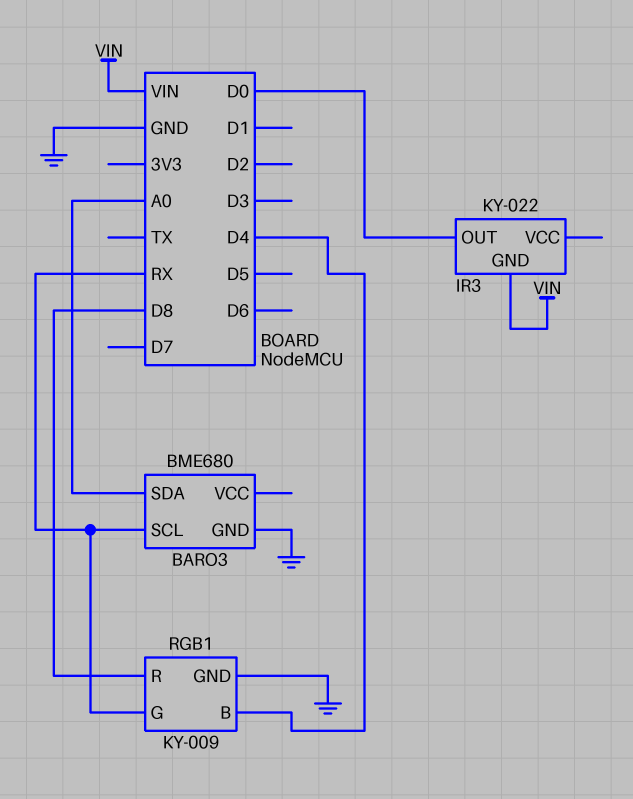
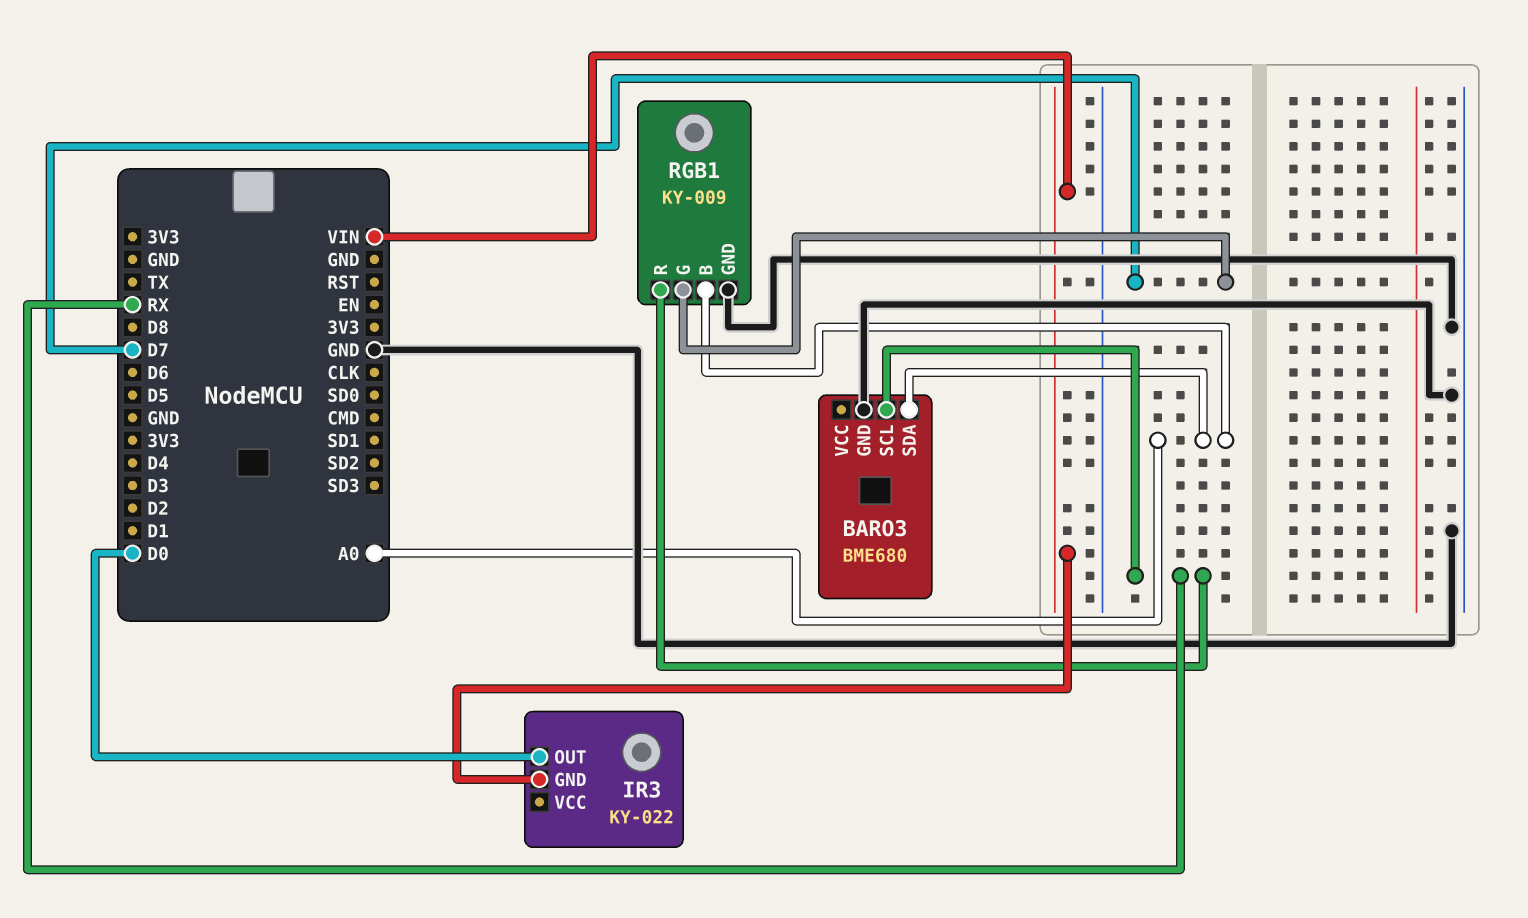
RGB1 pin B: D4 -> A0
RGB1 pin G: RX -> D7
RGB1 pin R: D8 -> RX

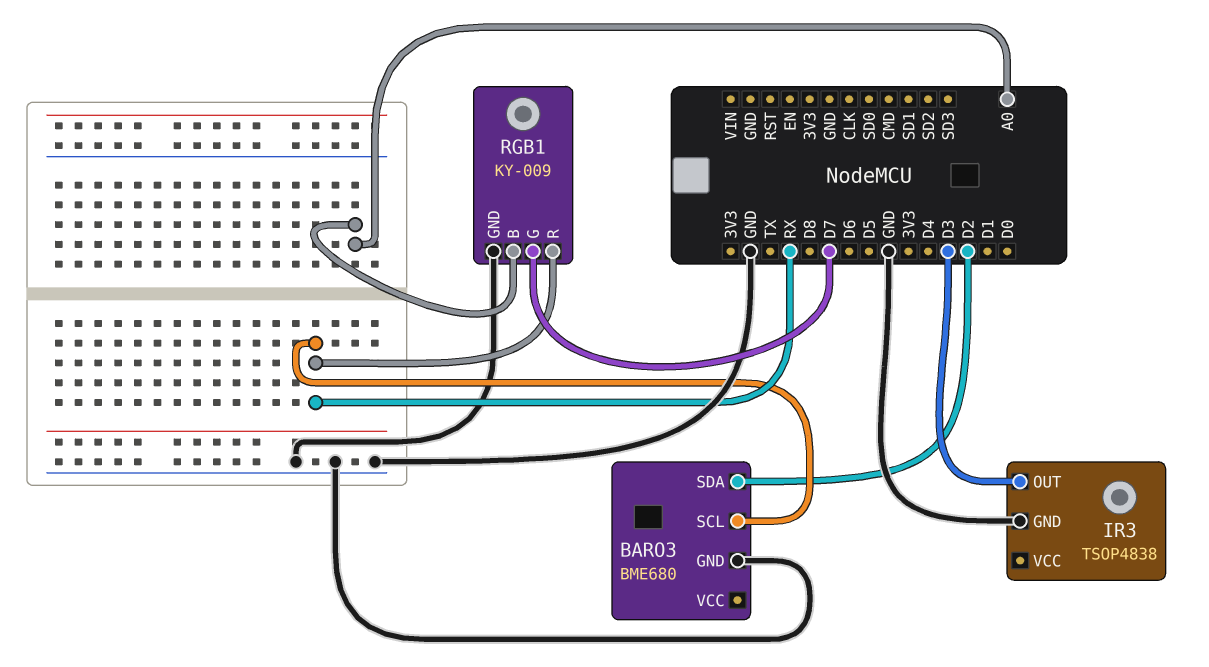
BARO3 pin SDA: A0 -> D2
IR3: KY-022 -> TSOP4838
IR3 pin GND: VIN -> GND
IR3 pin OUT: D0 -> D3

